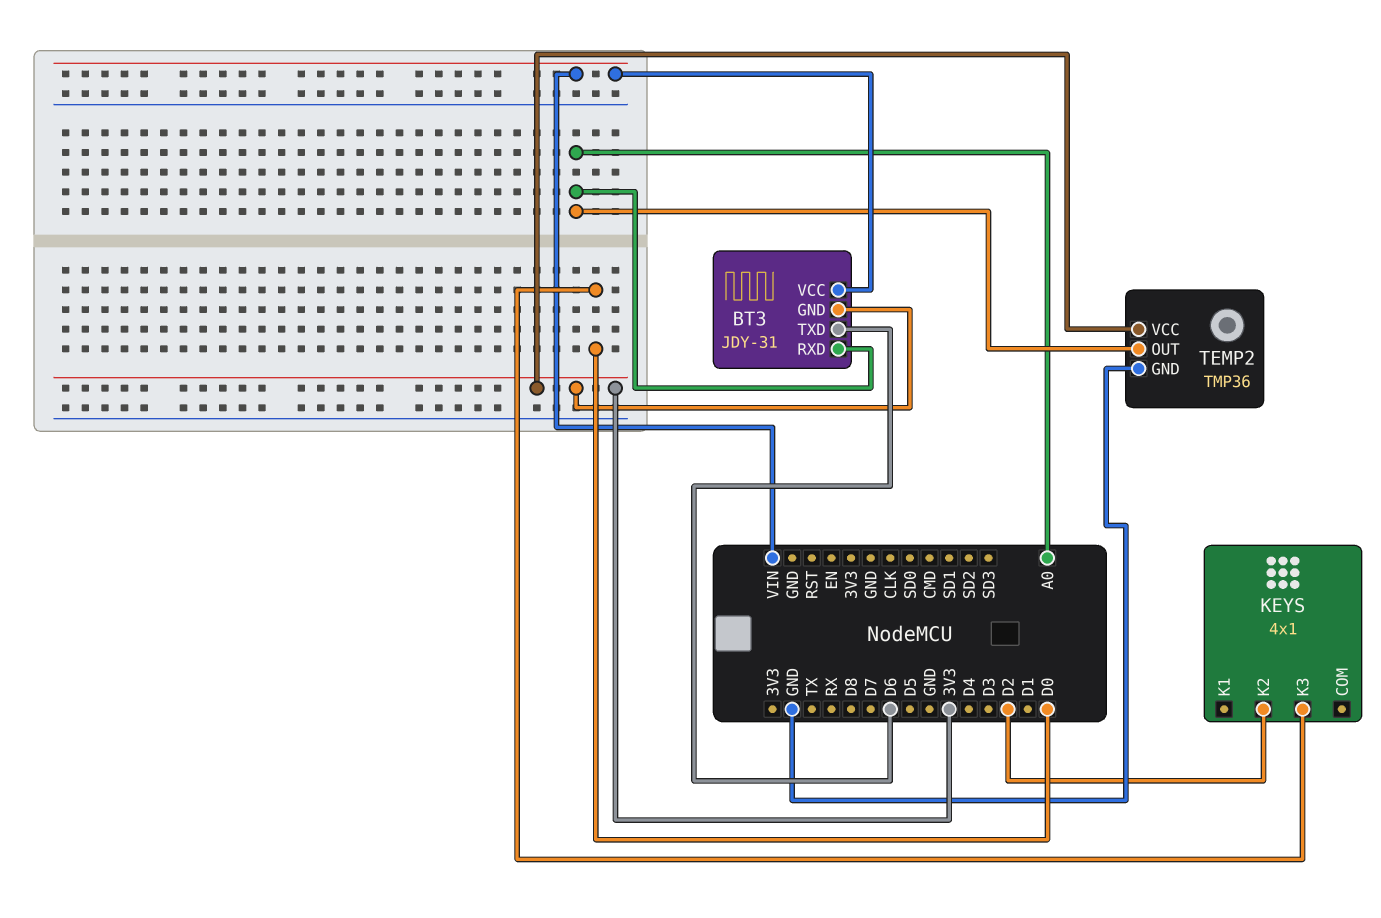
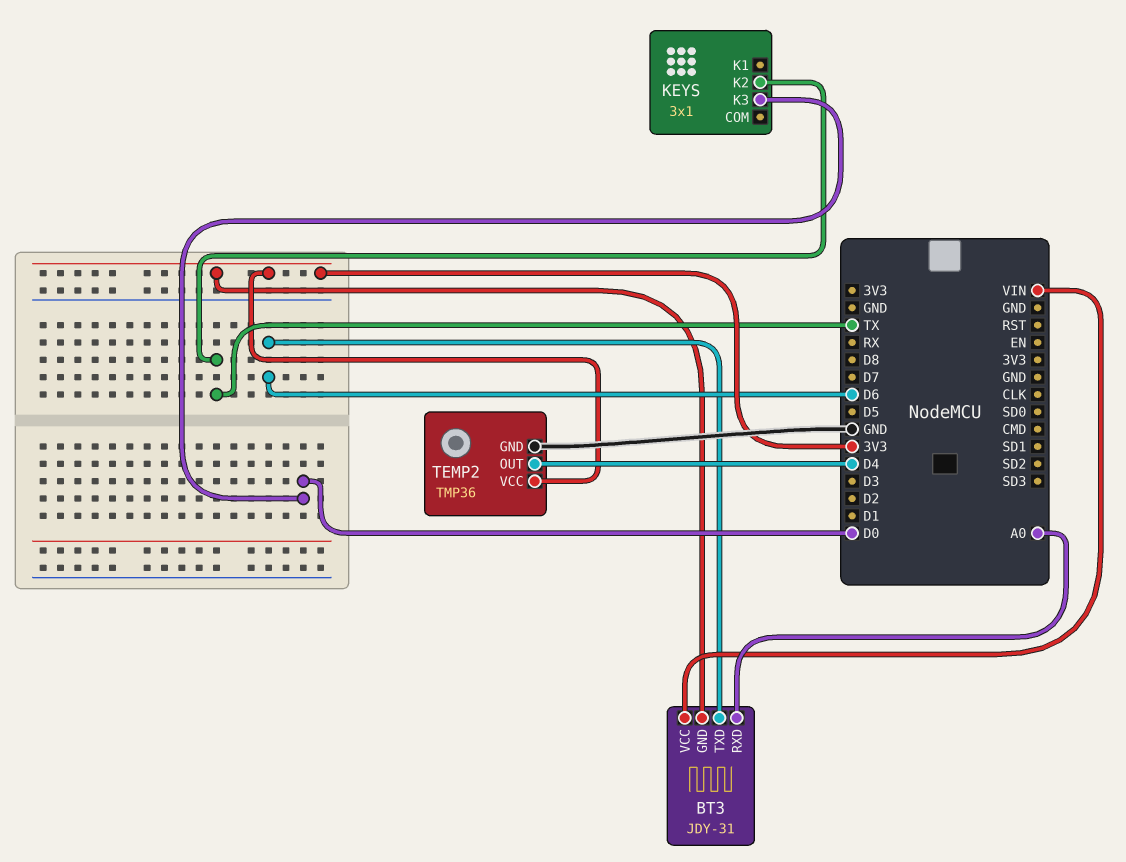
KEYS: 4x1 -> 3x1
KEYS pin K2: D2 -> TX
TEMP2 pin OUT: A0 -> D4

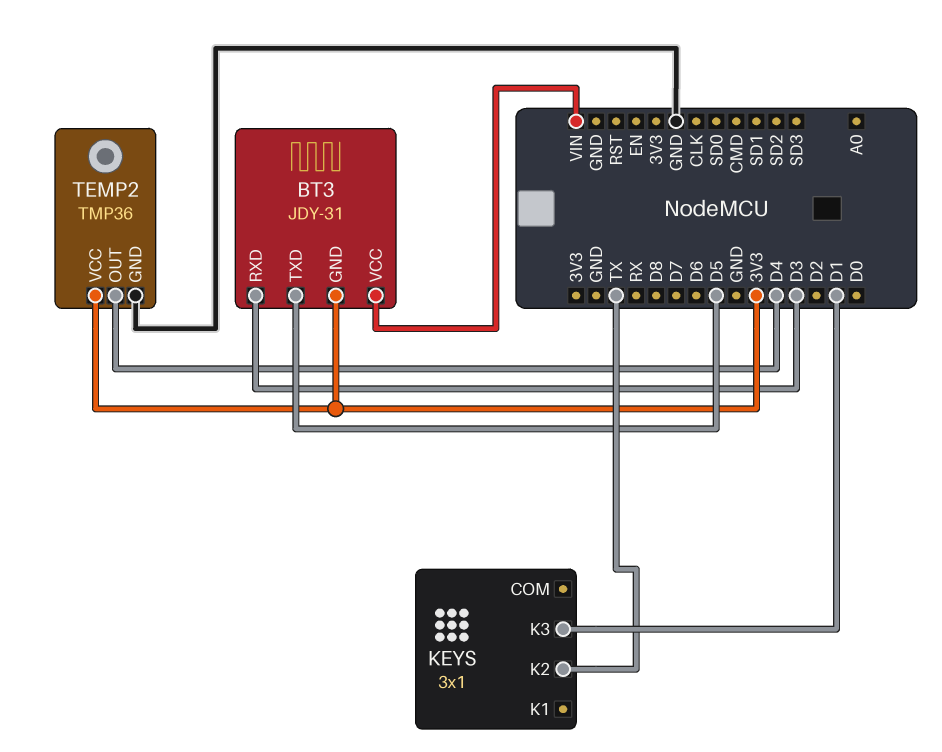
BT3 pin RXD: A0 -> D3
BT3 pin TXD: D6 -> D5
KEYS pin K3: D0 -> D1

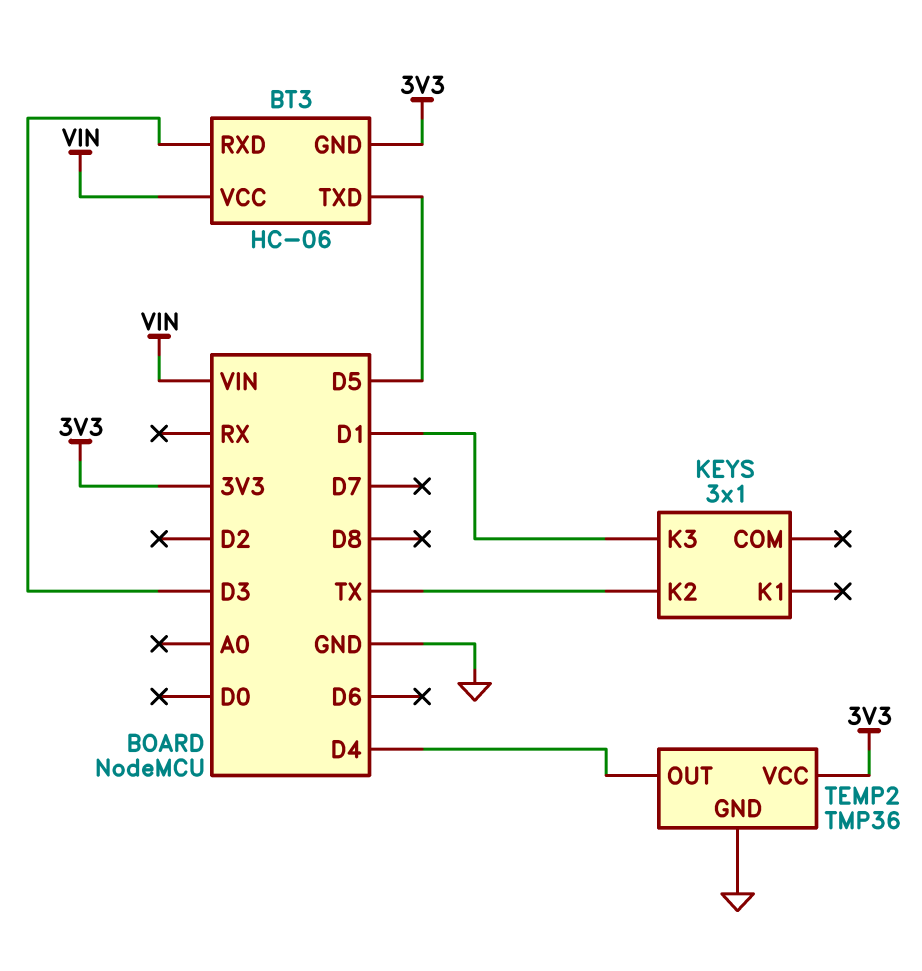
BT3: JDY-31 -> HC-06

